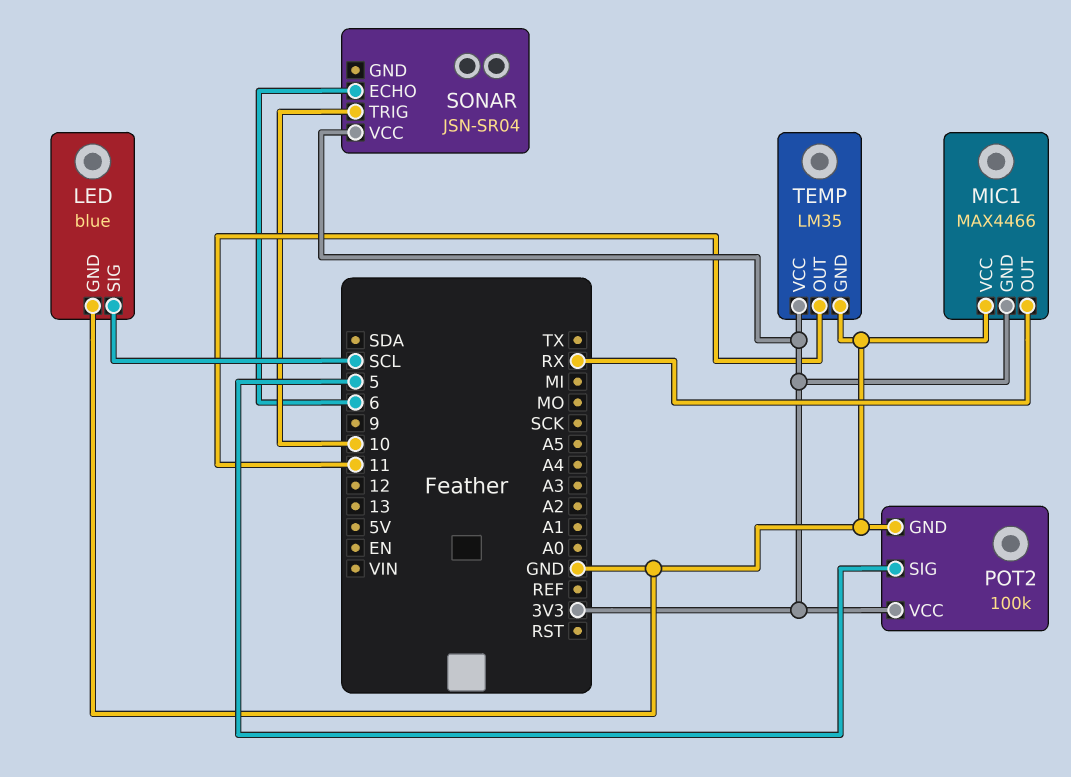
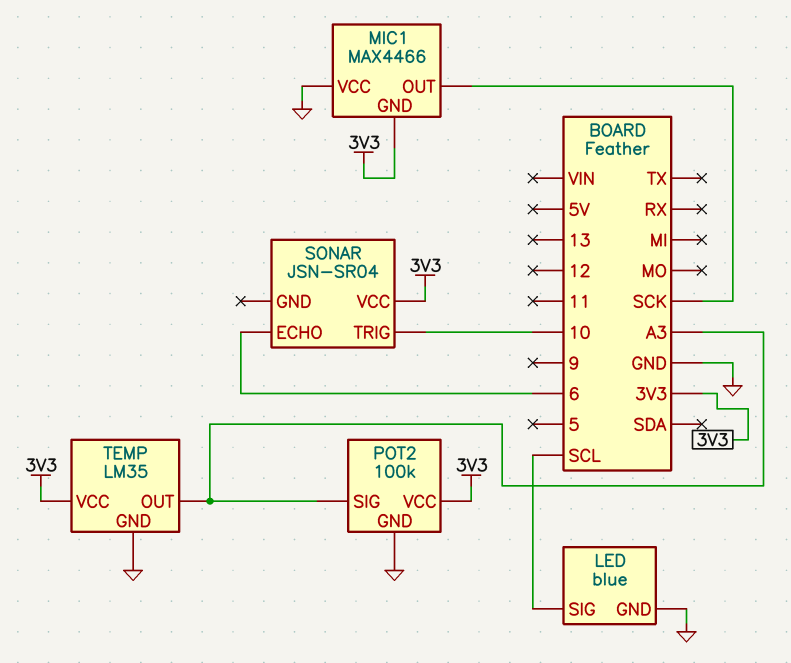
MIC1 pin OUT: RX -> SCK
POT2 pin SIG: 5 -> A3
TEMP pin OUT: 11 -> A3

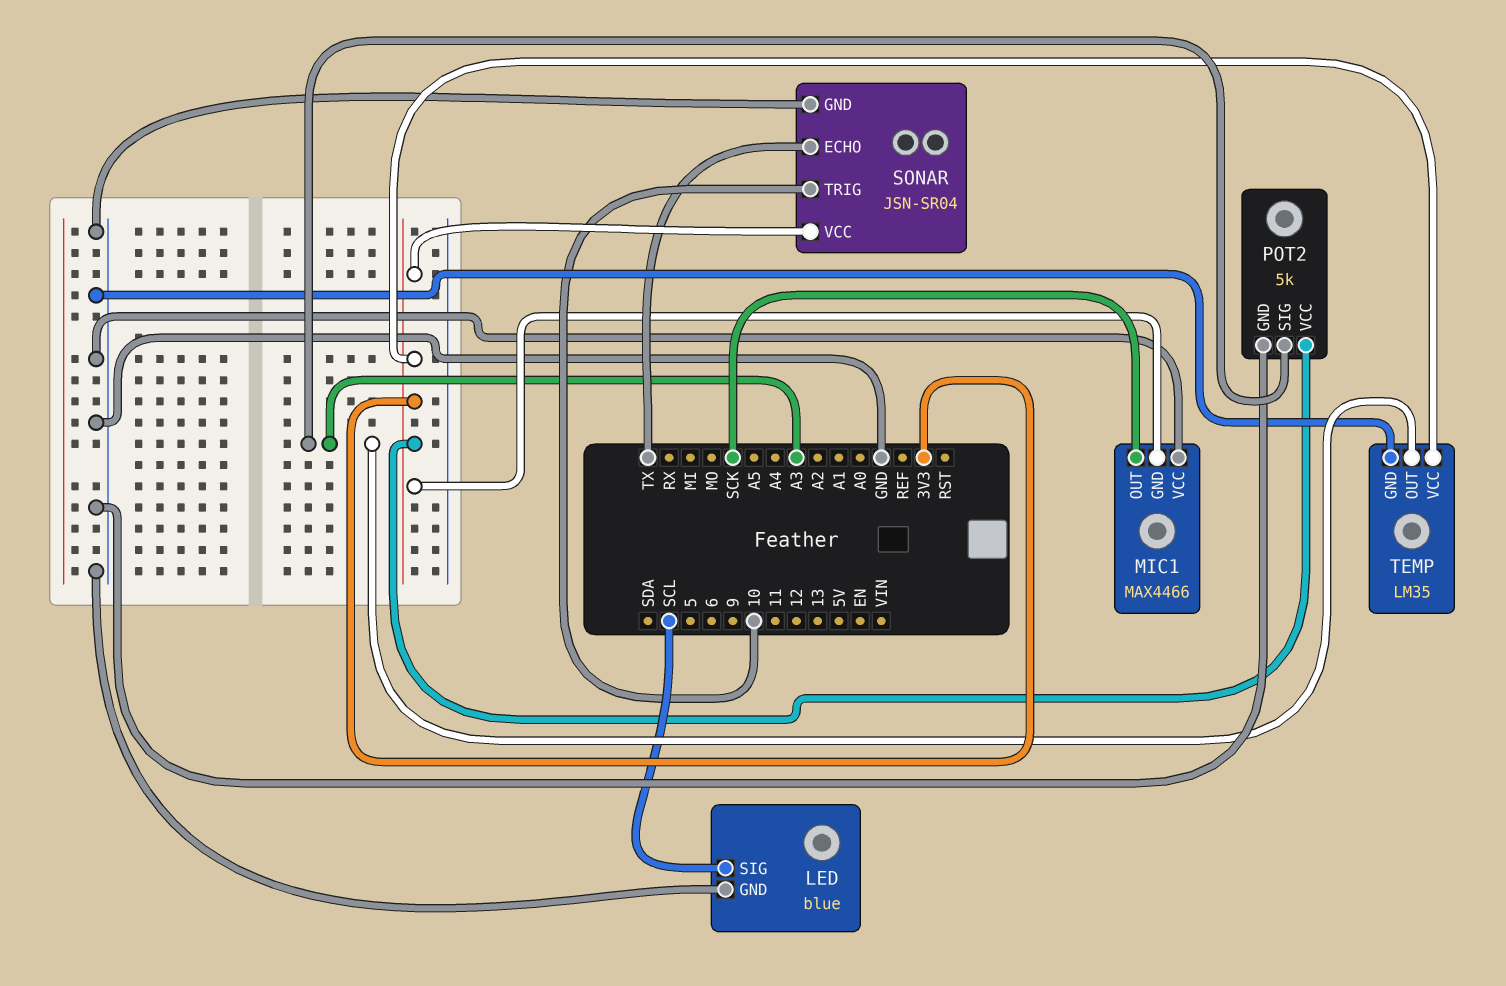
POT2: 100k -> 5k
SONAR pin ECHO: 6 -> TX
SONAR pin GND: none -> GND

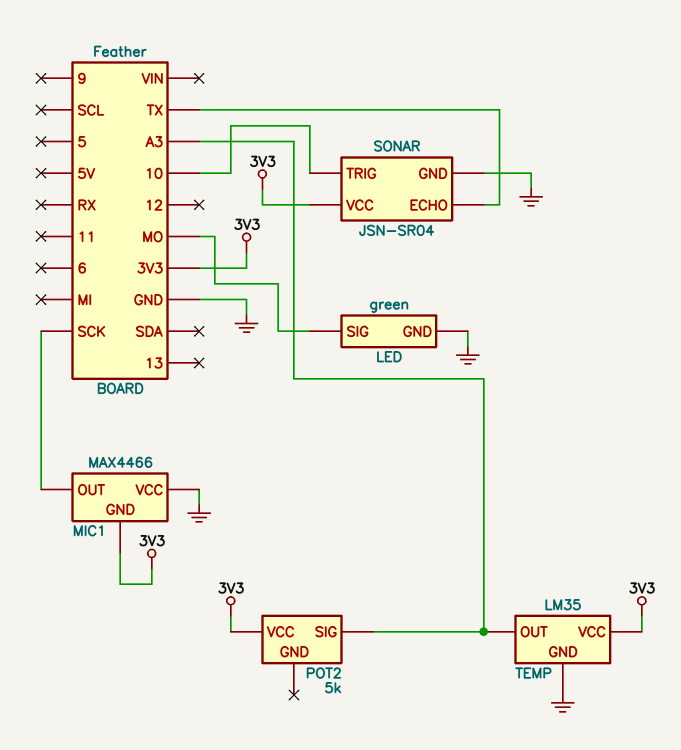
LED: blue -> green
LED pin SIG: SCL -> MO
POT2 pin GND: GND -> none

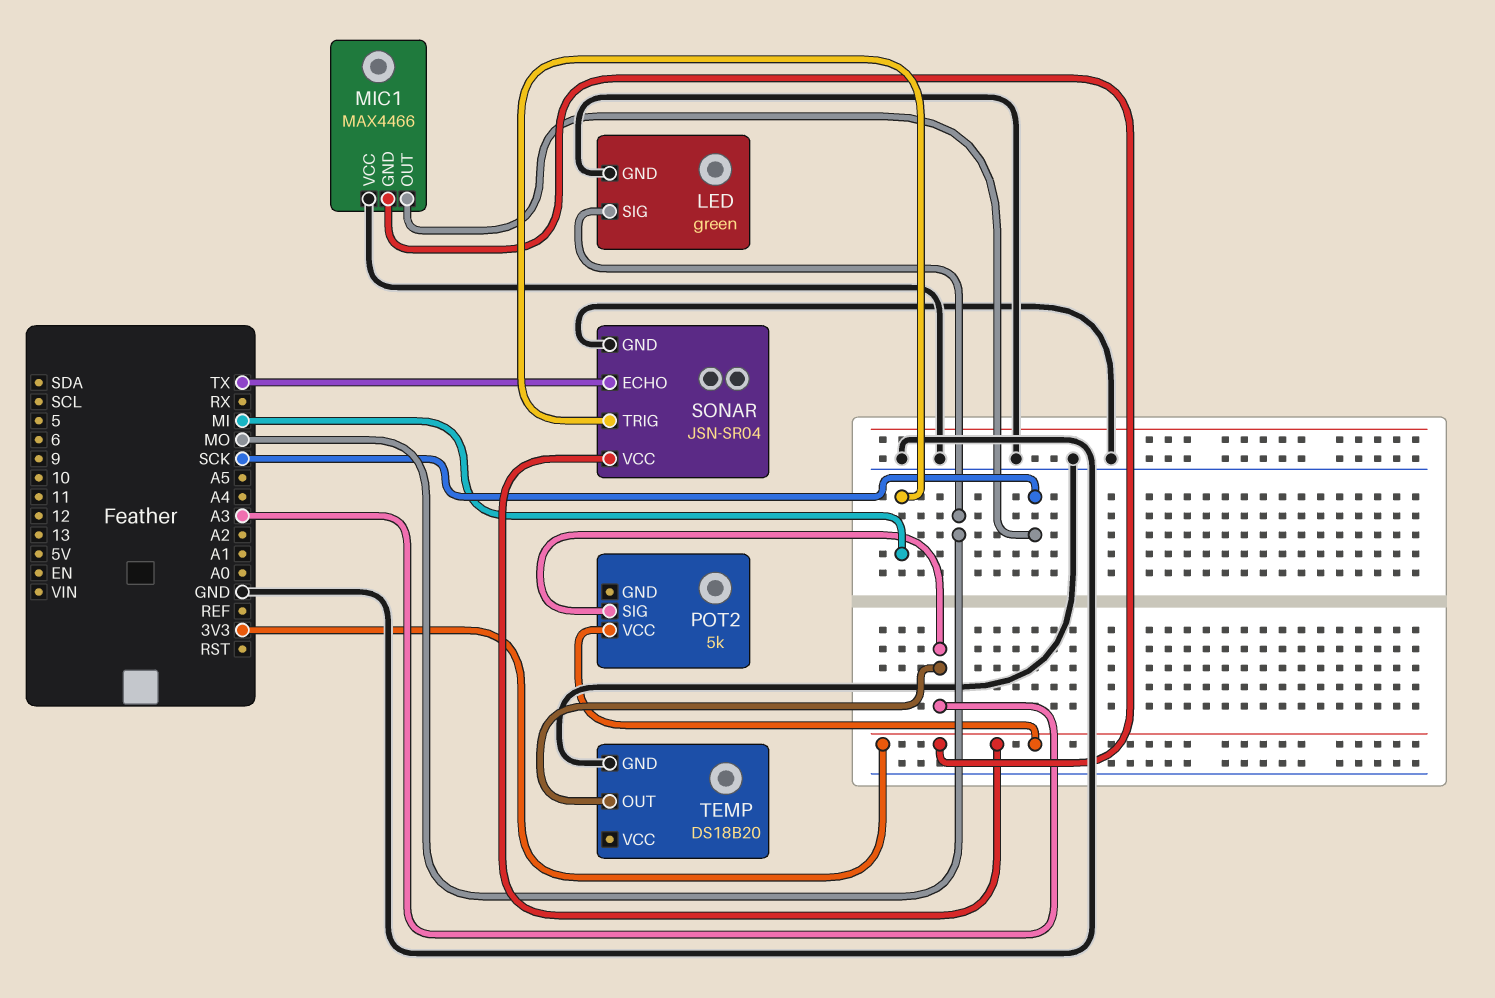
SONAR pin TRIG: 10 -> MI
TEMP: LM35 -> DS18B20
TEMP pin VCC: 3V3 -> none

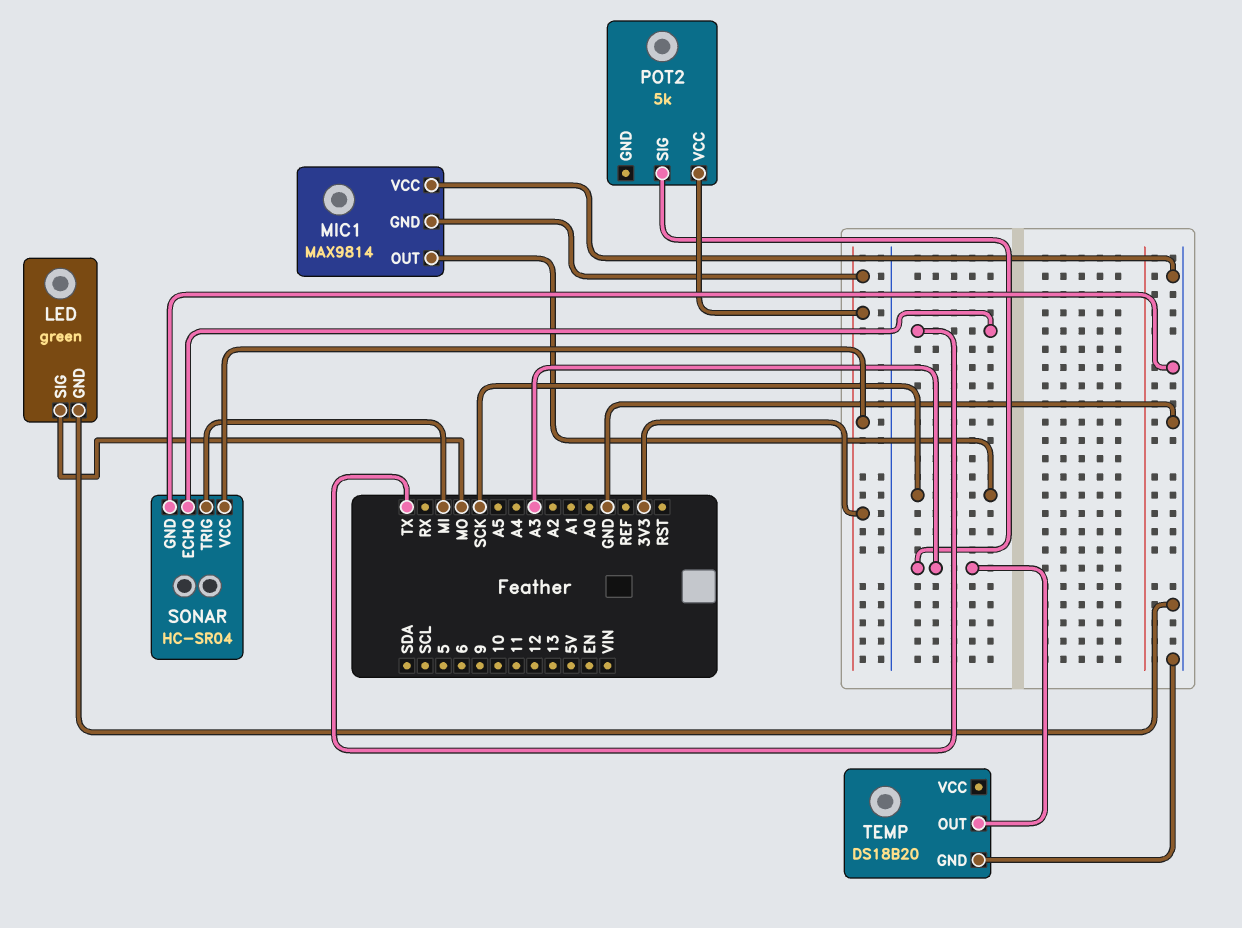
MIC1: MAX4466 -> MAX9814
SONAR: JSN-SR04 -> HC-SR04

